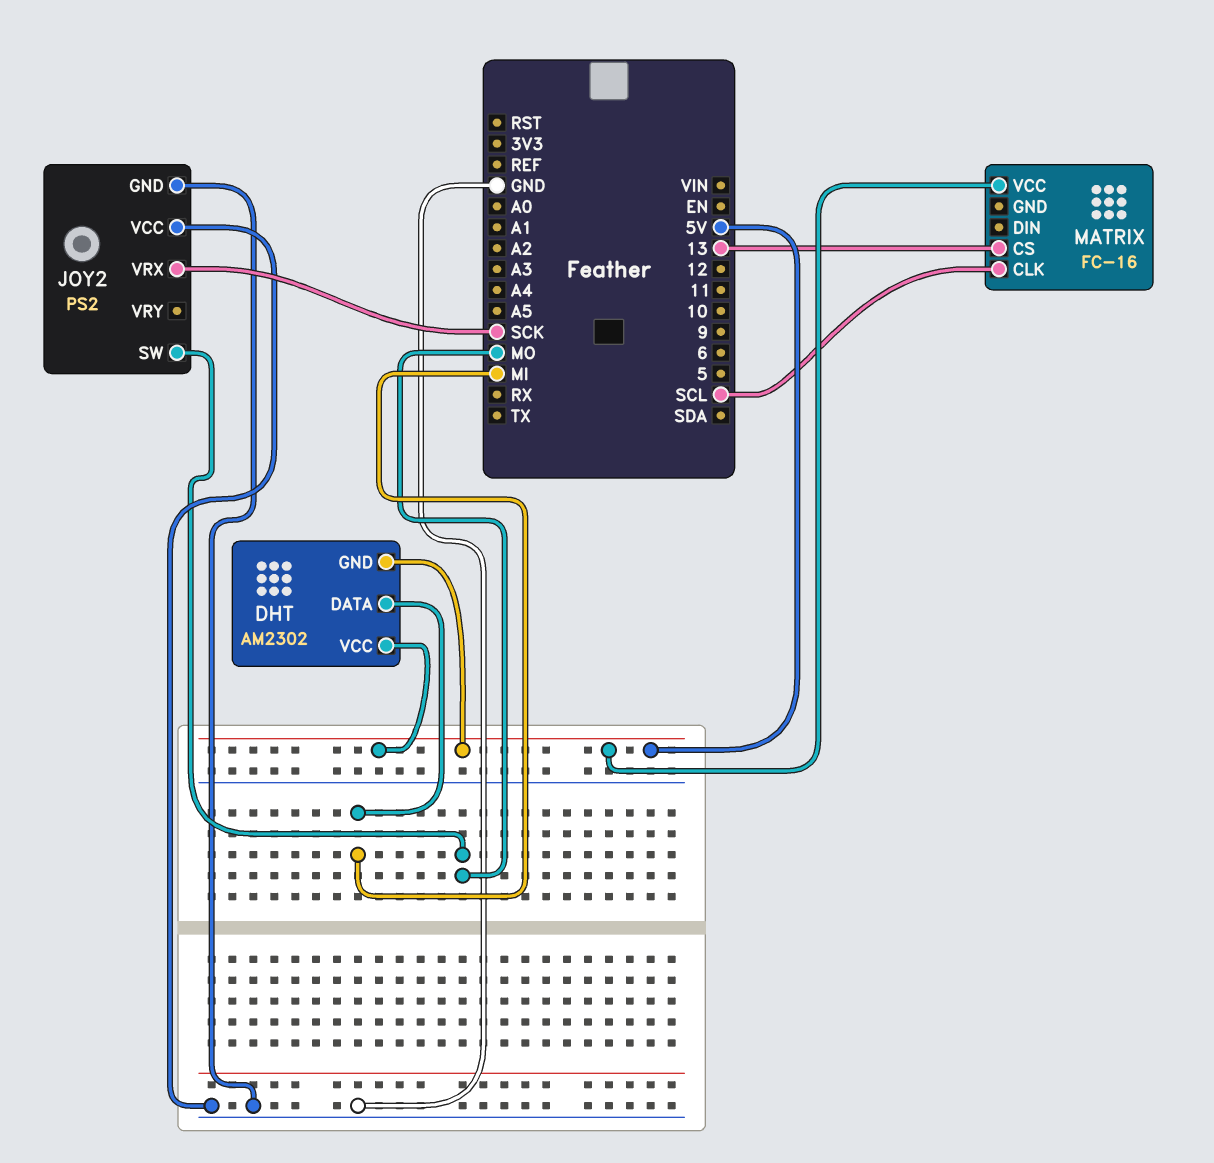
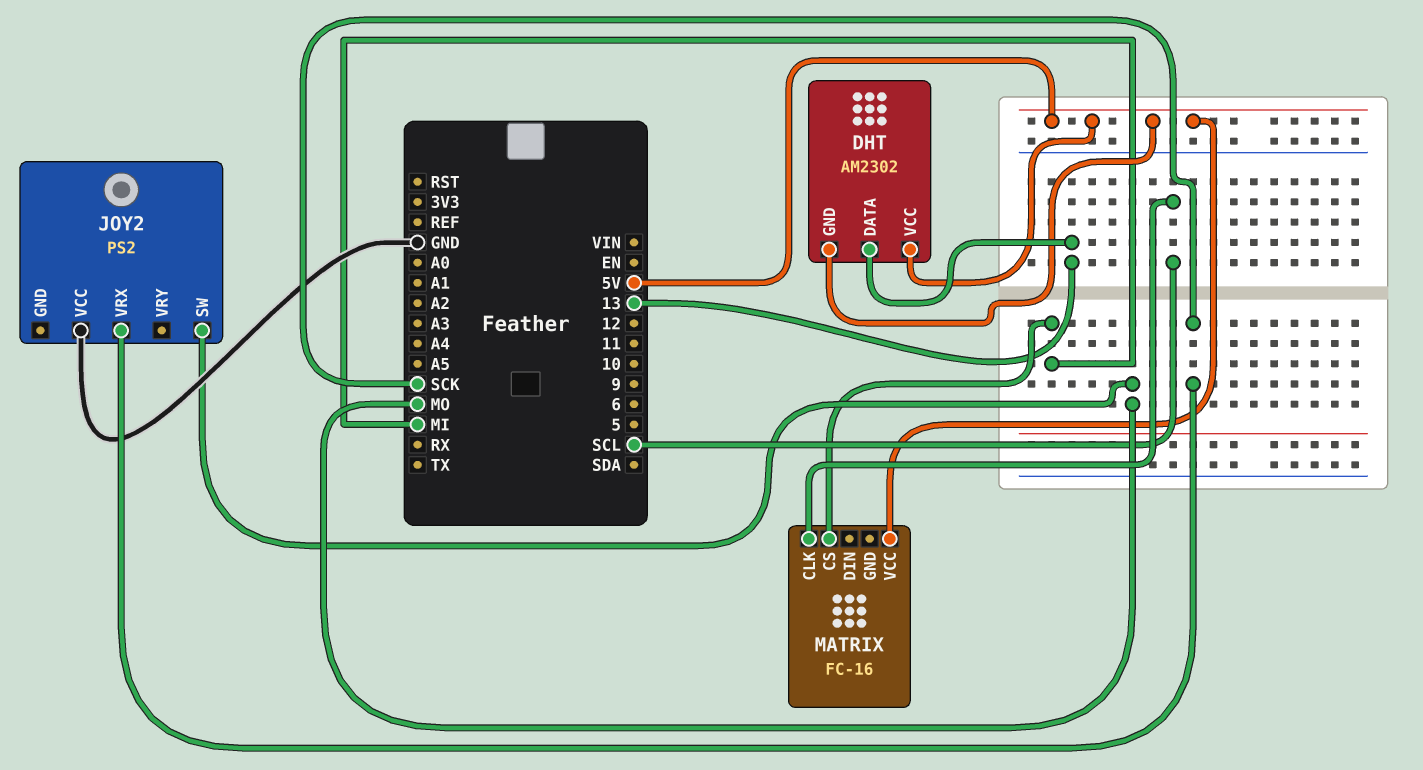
DHT pin DATA: MI -> 13
JOY2 pin GND: GND -> none
MATRIX pin CS: 13 -> MI

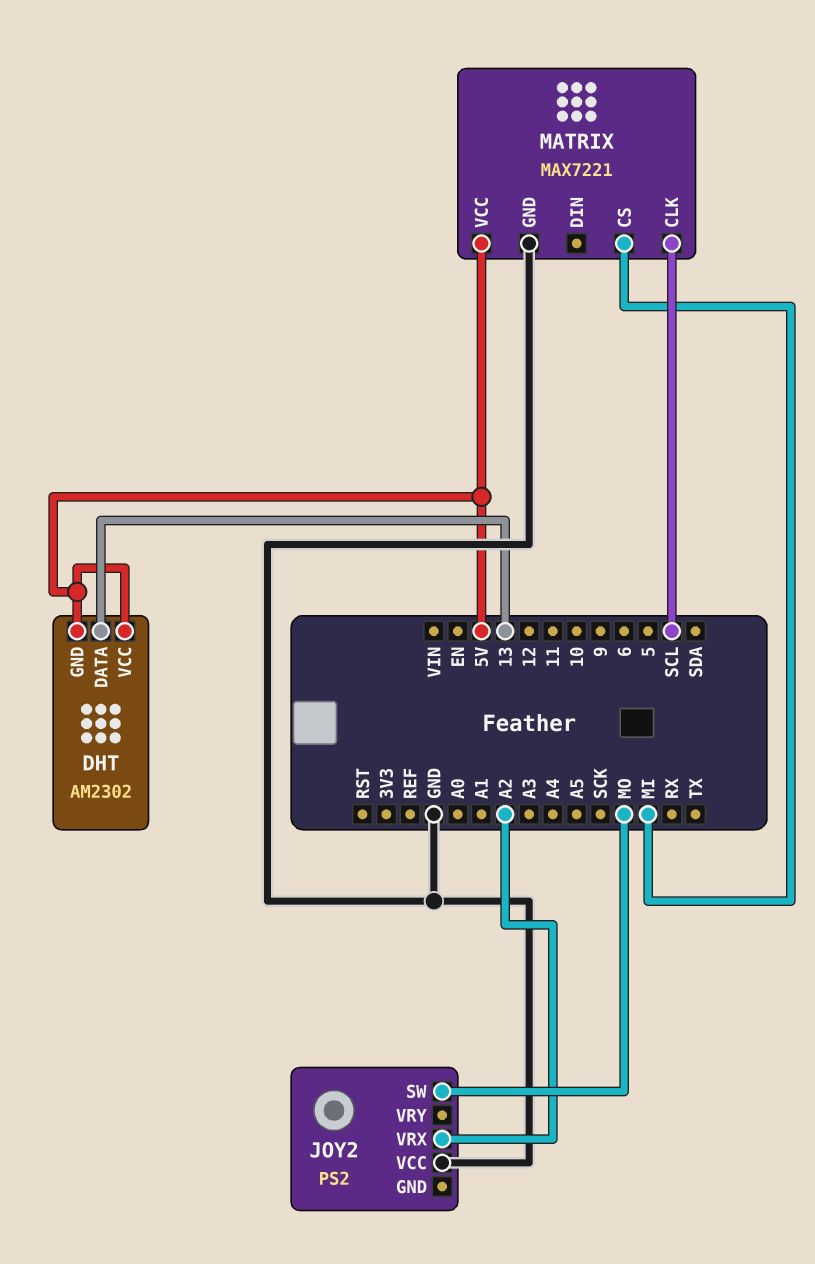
JOY2 pin VRX: SCK -> A2
MATRIX: FC-16 -> MAX7221
MATRIX pin GND: none -> GND

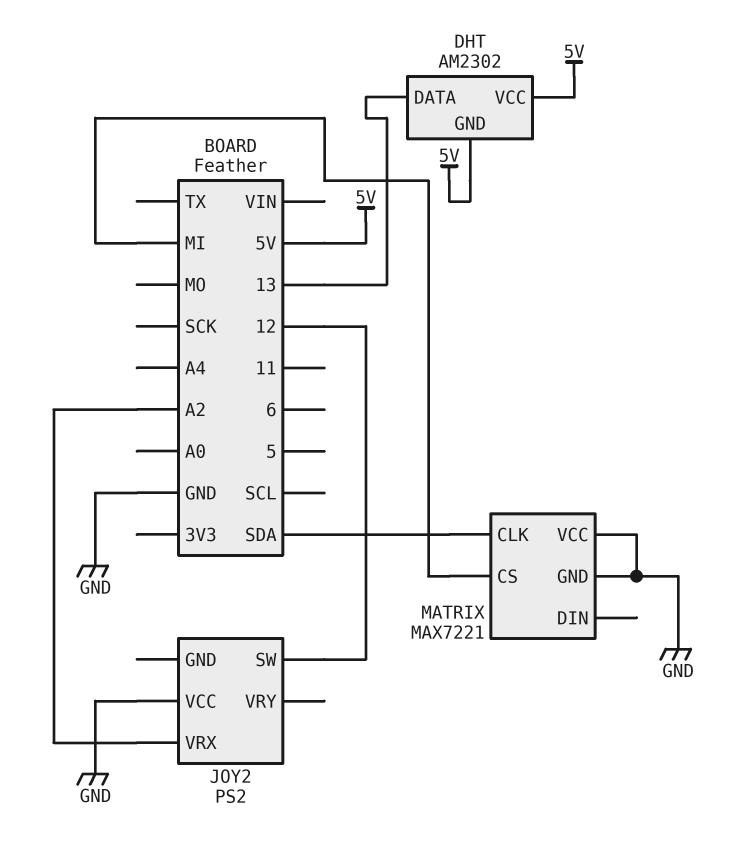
JOY2 pin SW: MO -> 12
MATRIX pin CLK: SCL -> SDA
MATRIX pin VCC: 5V -> GND

